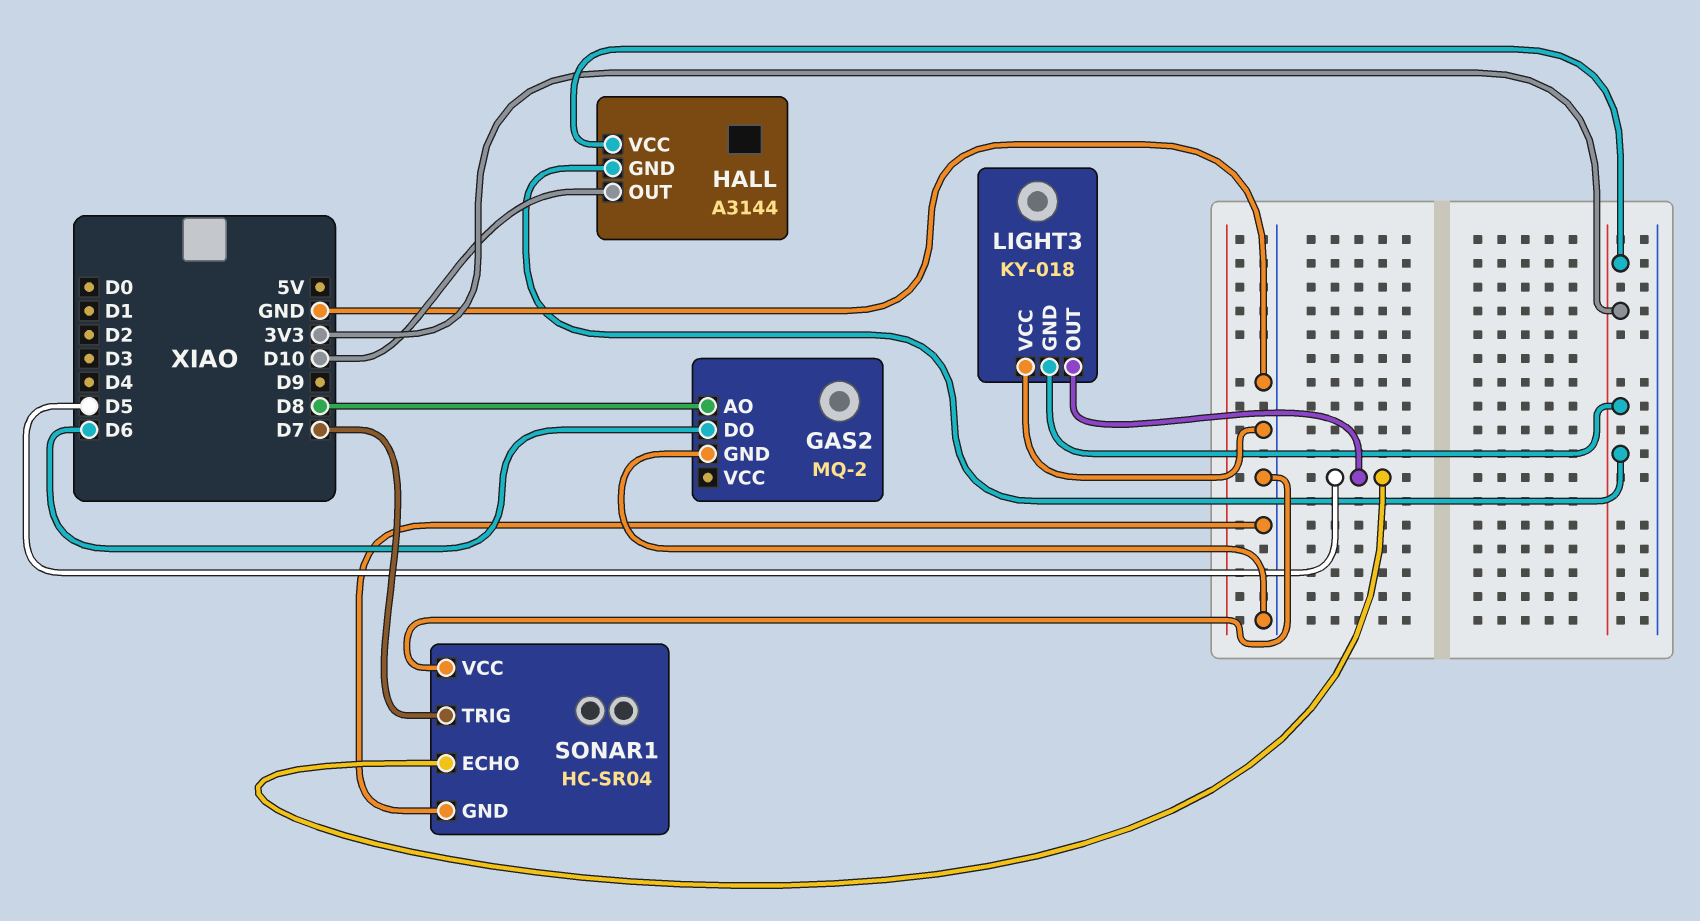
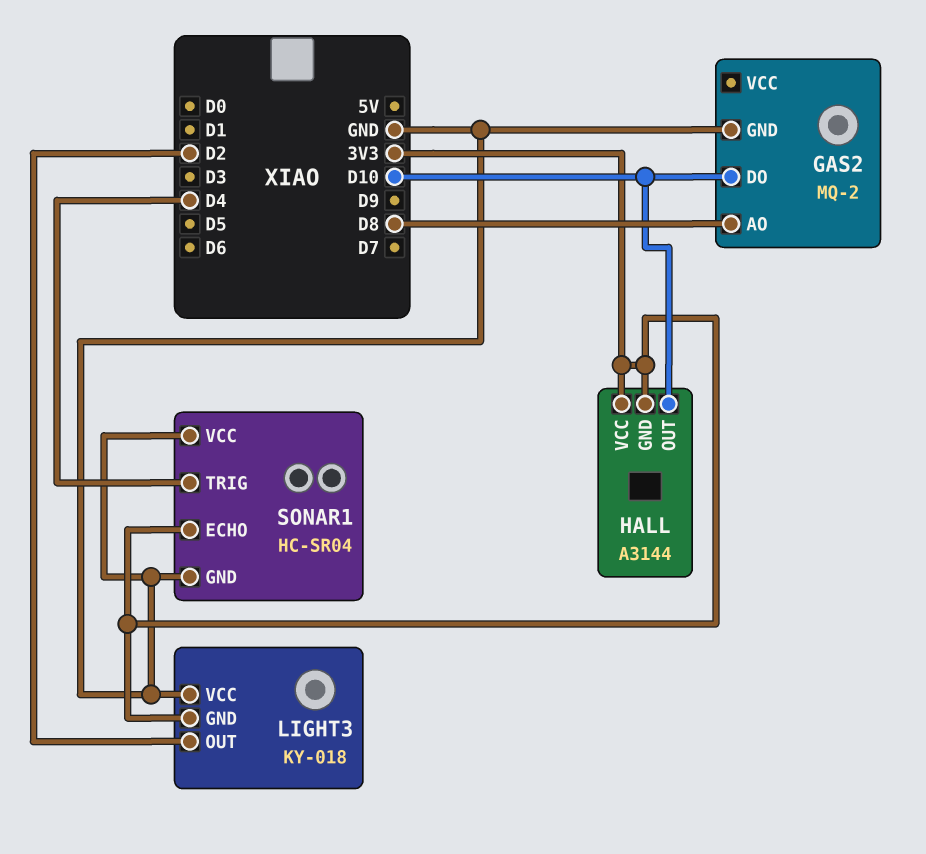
GAS2 pin DO: D6 -> D10
LIGHT3 pin OUT: D5 -> D2
SONAR1 pin ECHO: D5 -> 3V3
SONAR1 pin TRIG: D7 -> D4

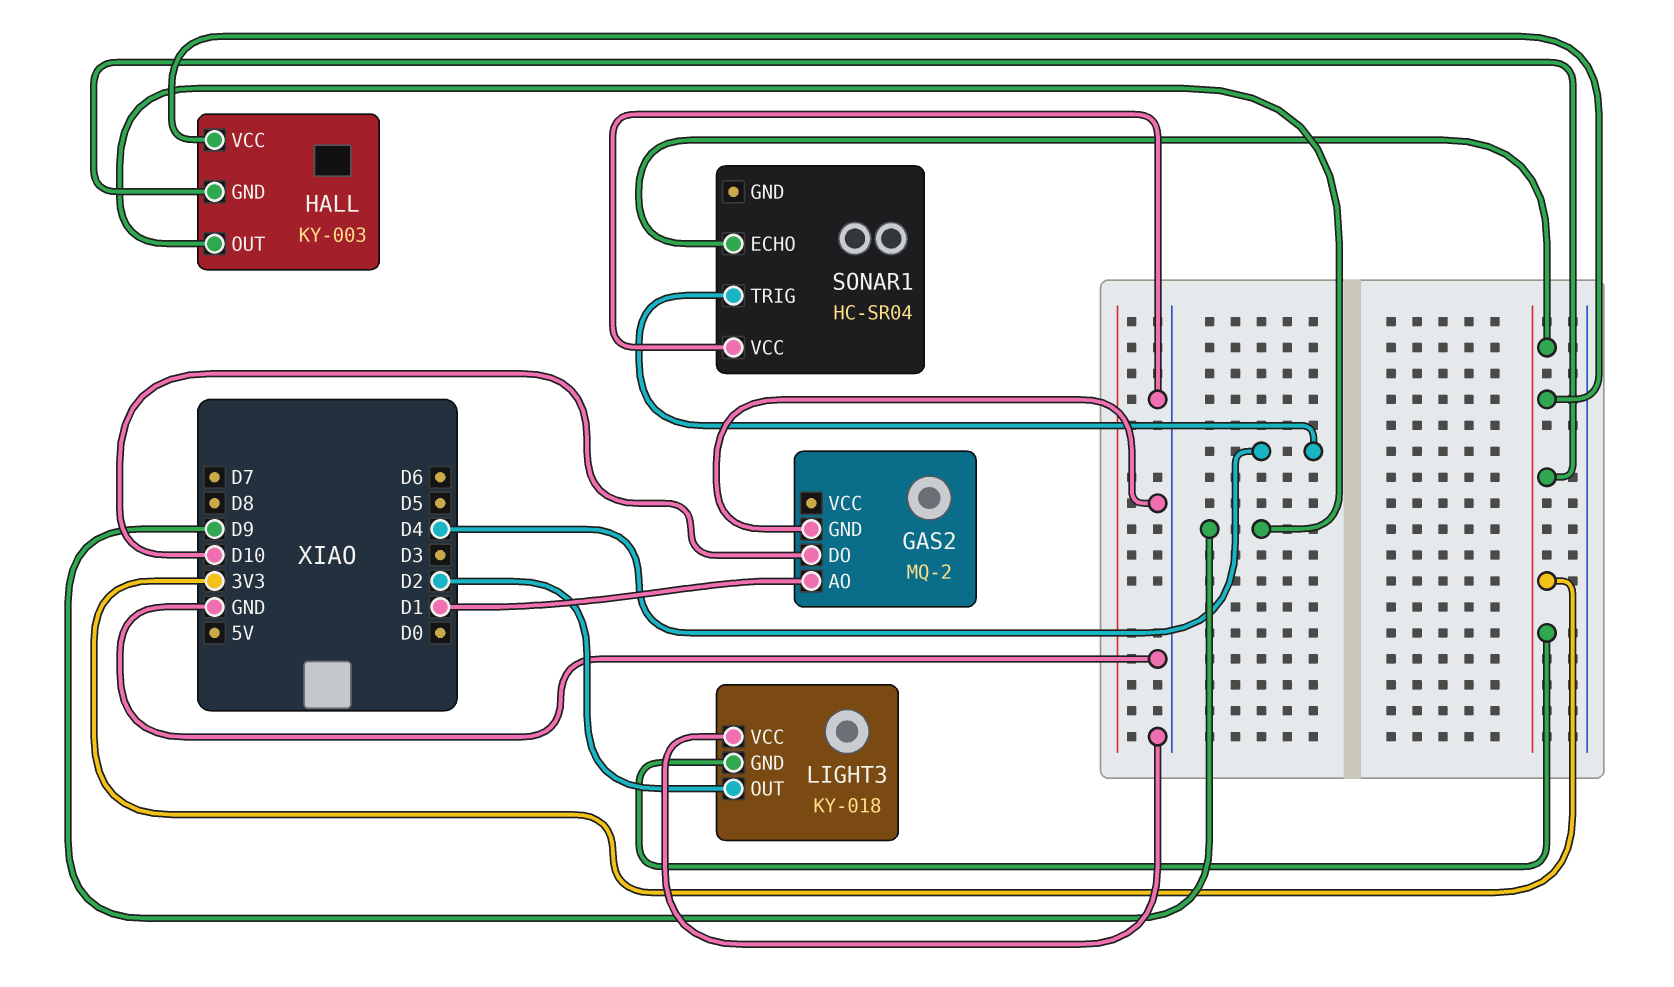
GAS2 pin AO: D8 -> D1
HALL: A3144 -> KY-003
HALL pin OUT: D10 -> D9
SONAR1 pin GND: GND -> none

